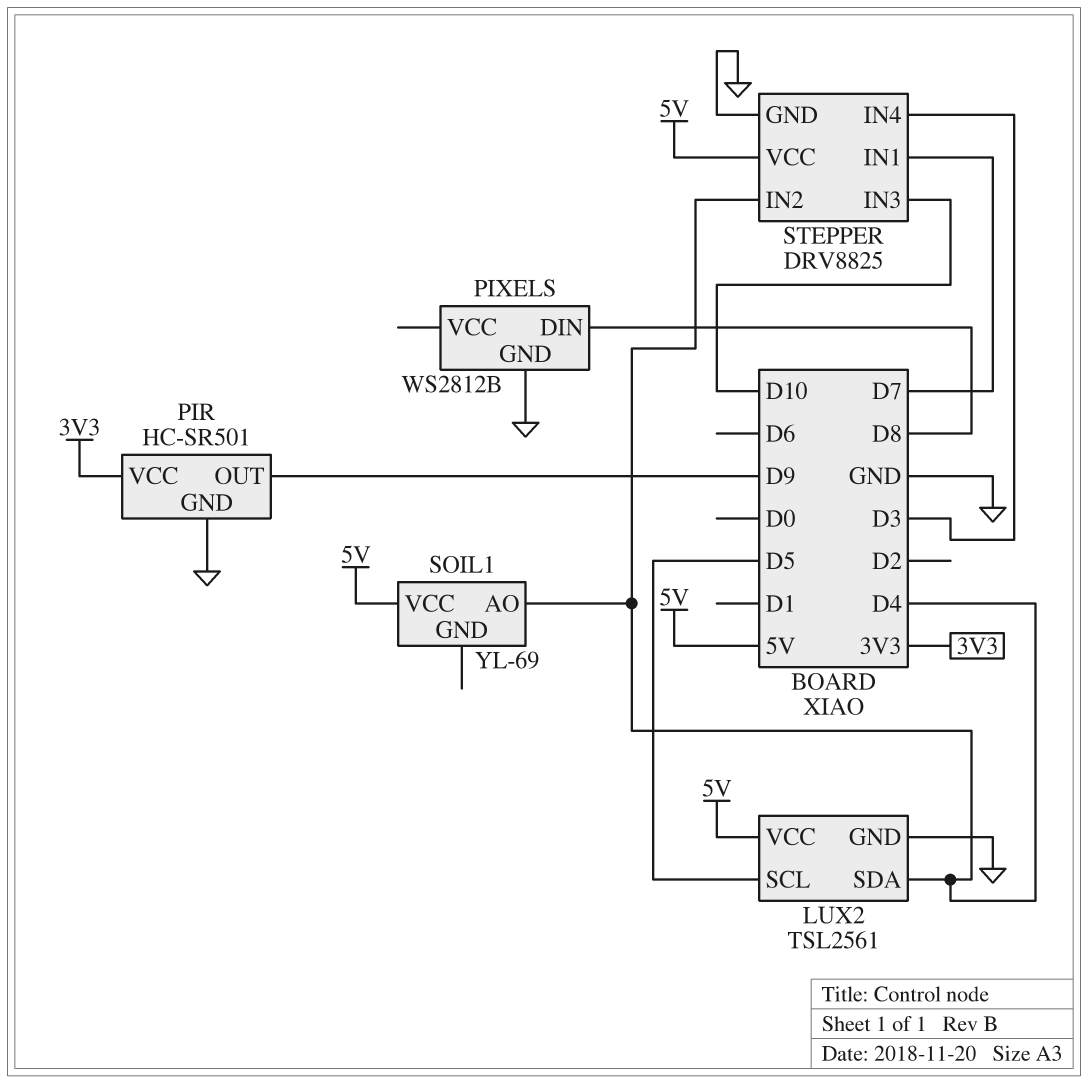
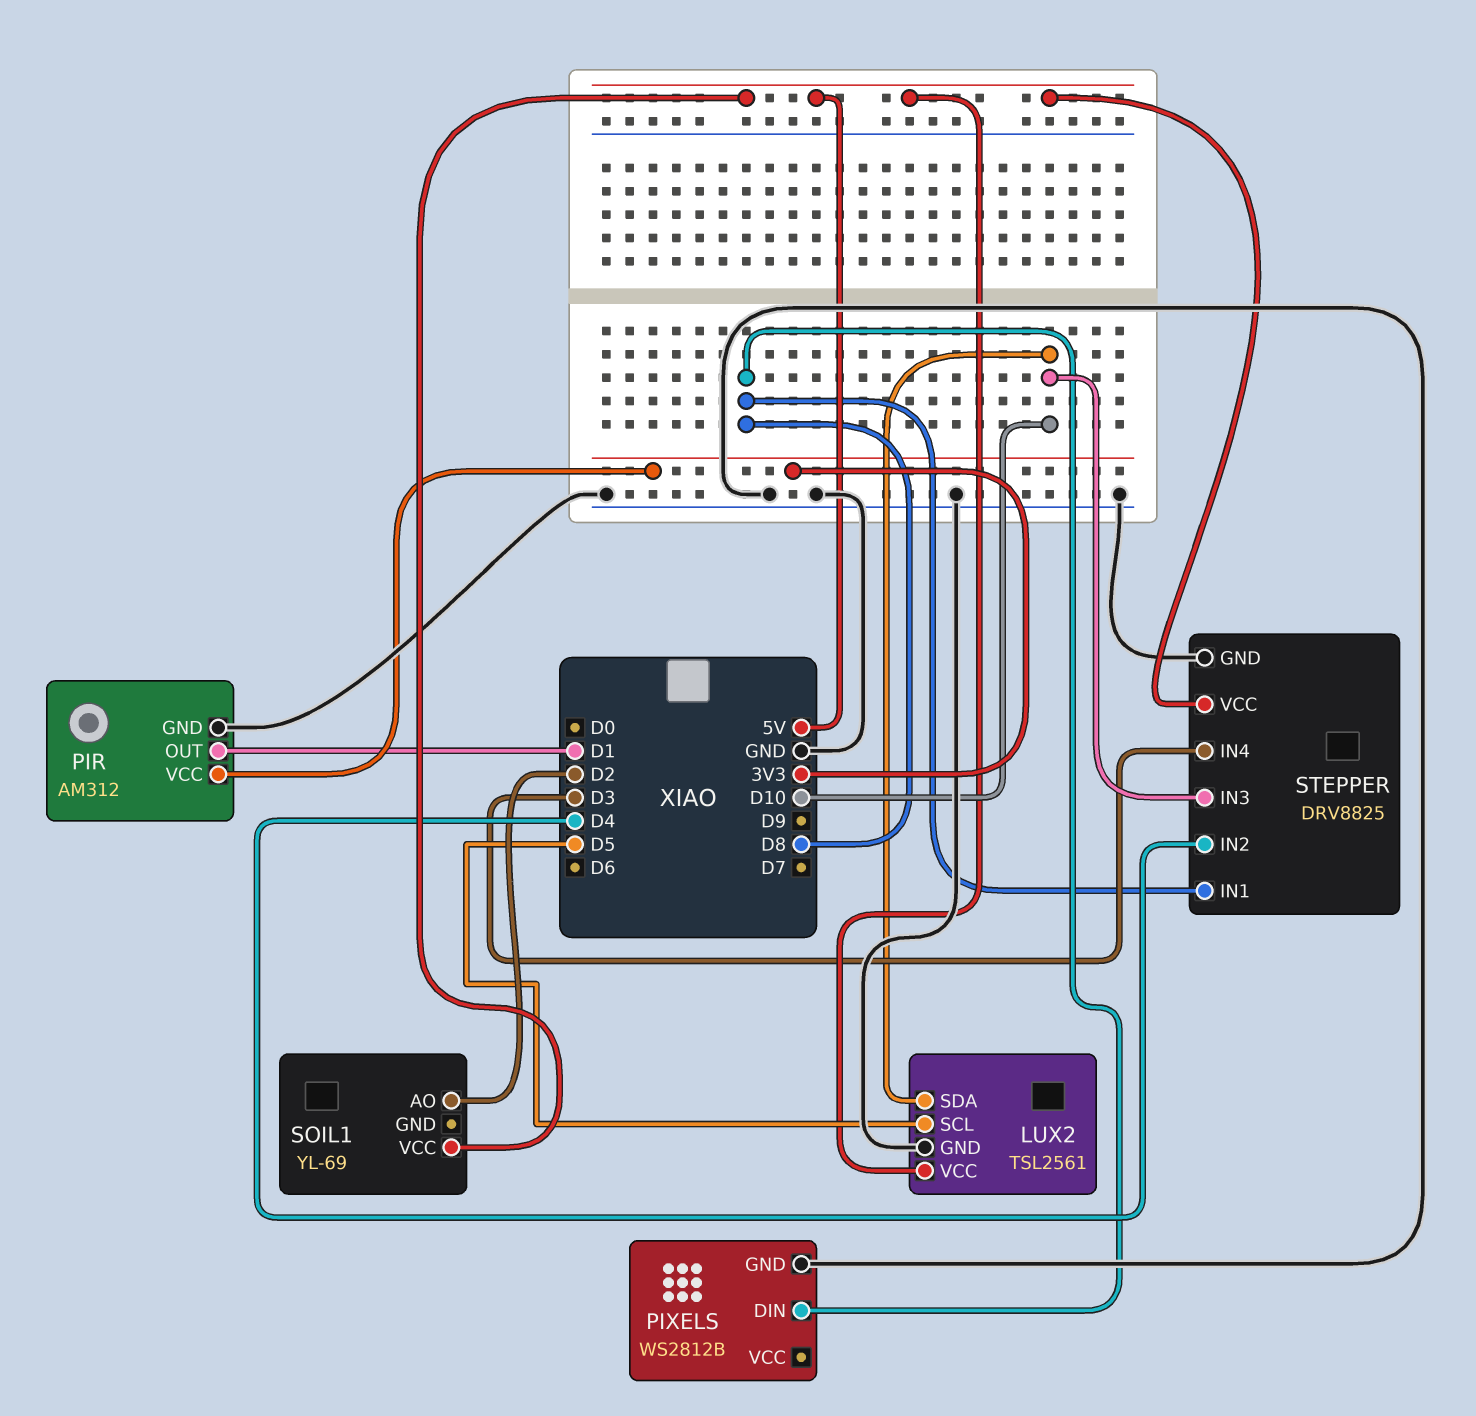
LUX2 pin SDA: D4 -> D10
PIR: HC-SR501 -> AM312
PIR pin OUT: D9 -> D1
SOIL1 pin AO: D4 -> D2
STEPPER pin IN1: D7 -> D8

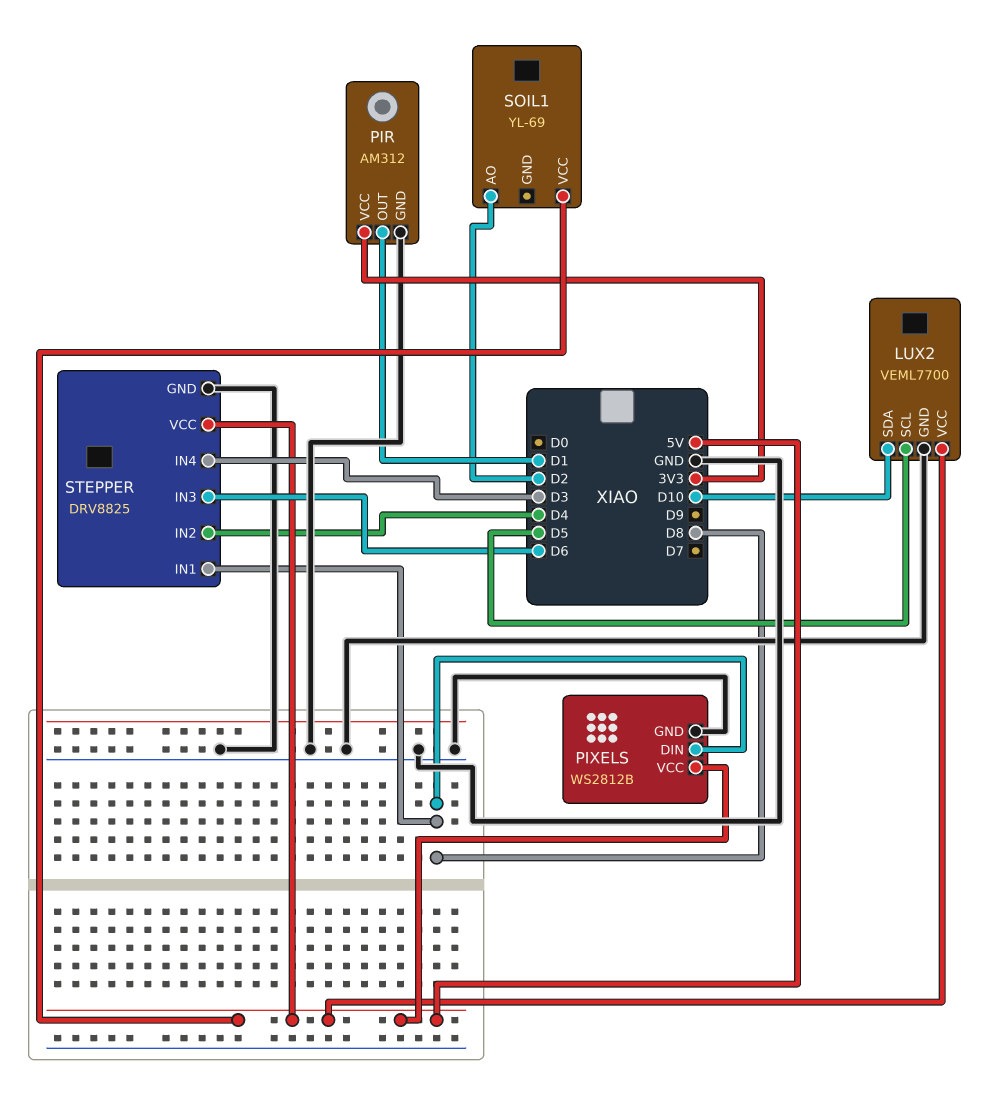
LUX2: TSL2561 -> VEML7700
PIXELS pin VCC: none -> 5V
STEPPER pin IN3: D10 -> D6

